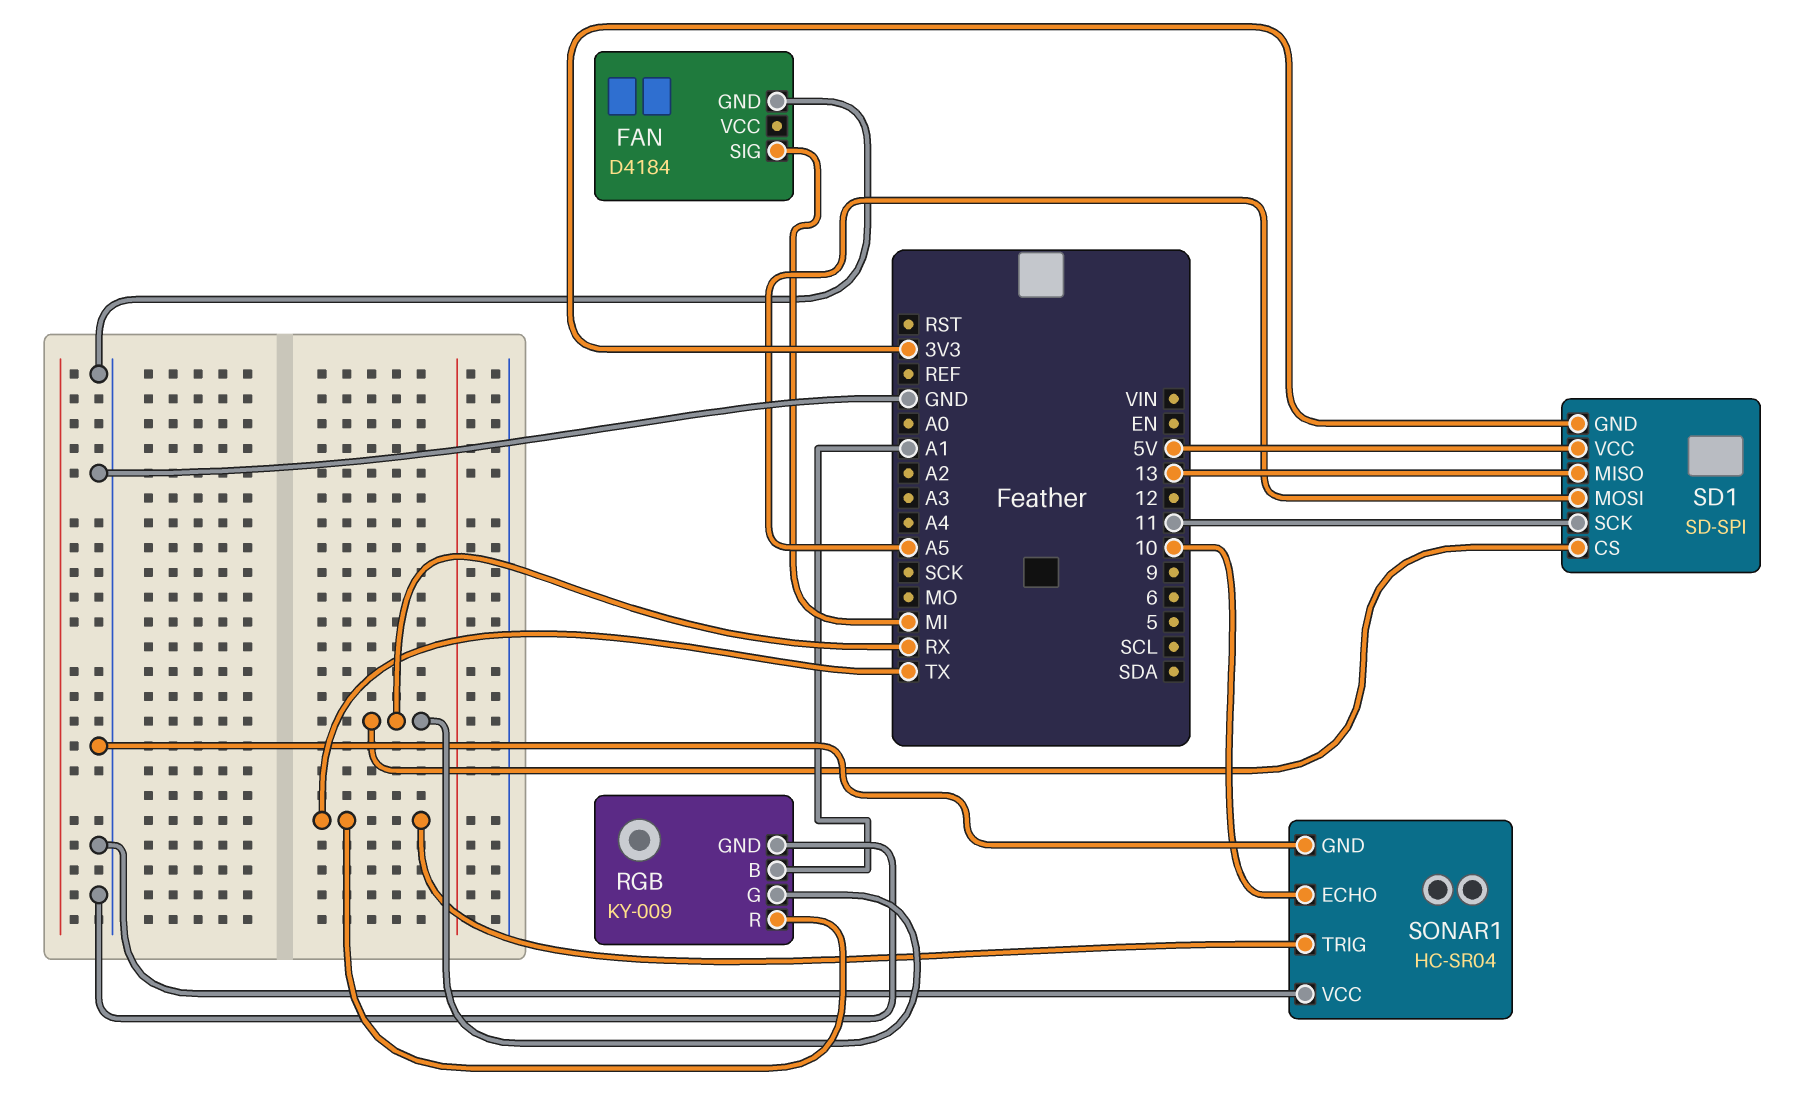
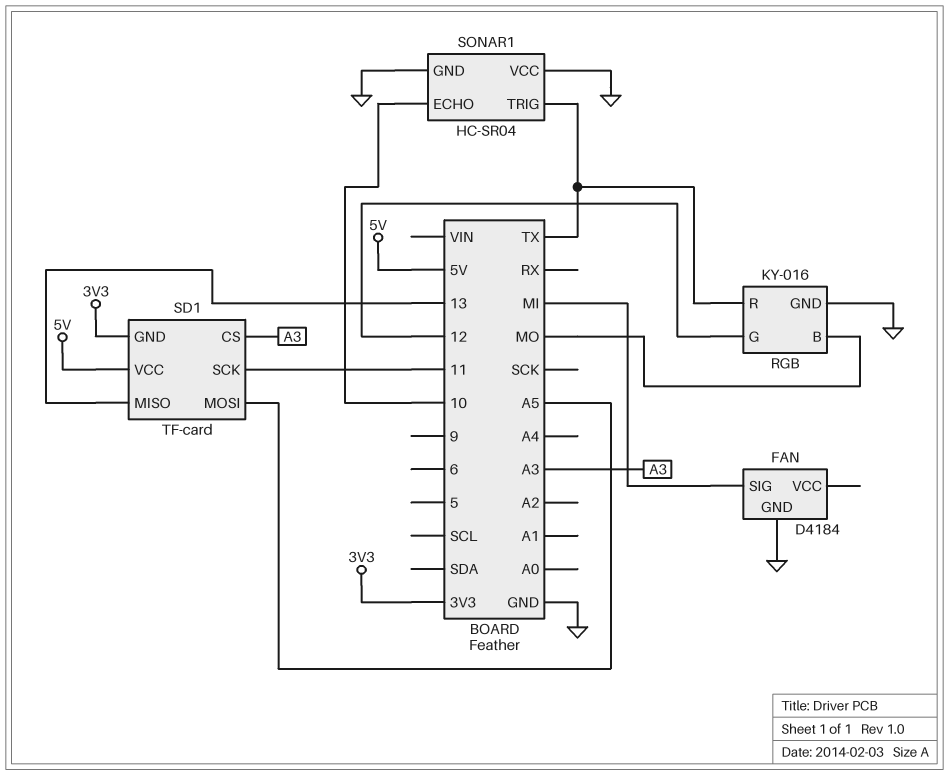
RGB: KY-009 -> KY-016
RGB pin B: A1 -> MO
RGB pin G: RX -> 12
SD1: SD-SPI -> TF-card
SD1 pin CS: RX -> A3

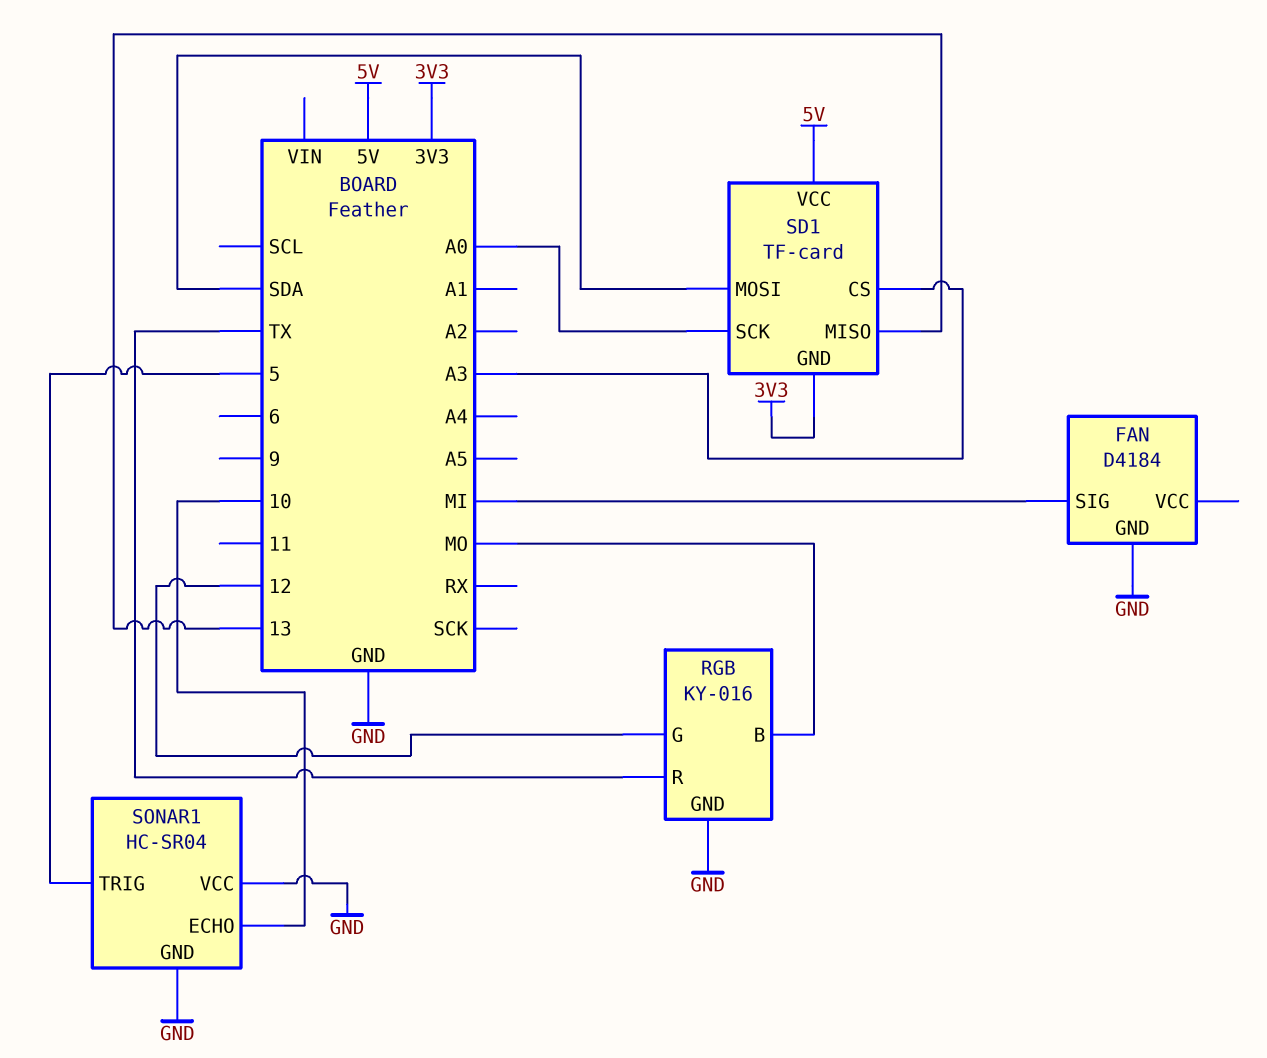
SD1 pin MOSI: A5 -> SDA
SD1 pin SCK: 11 -> A0
SONAR1 pin TRIG: TX -> 5

